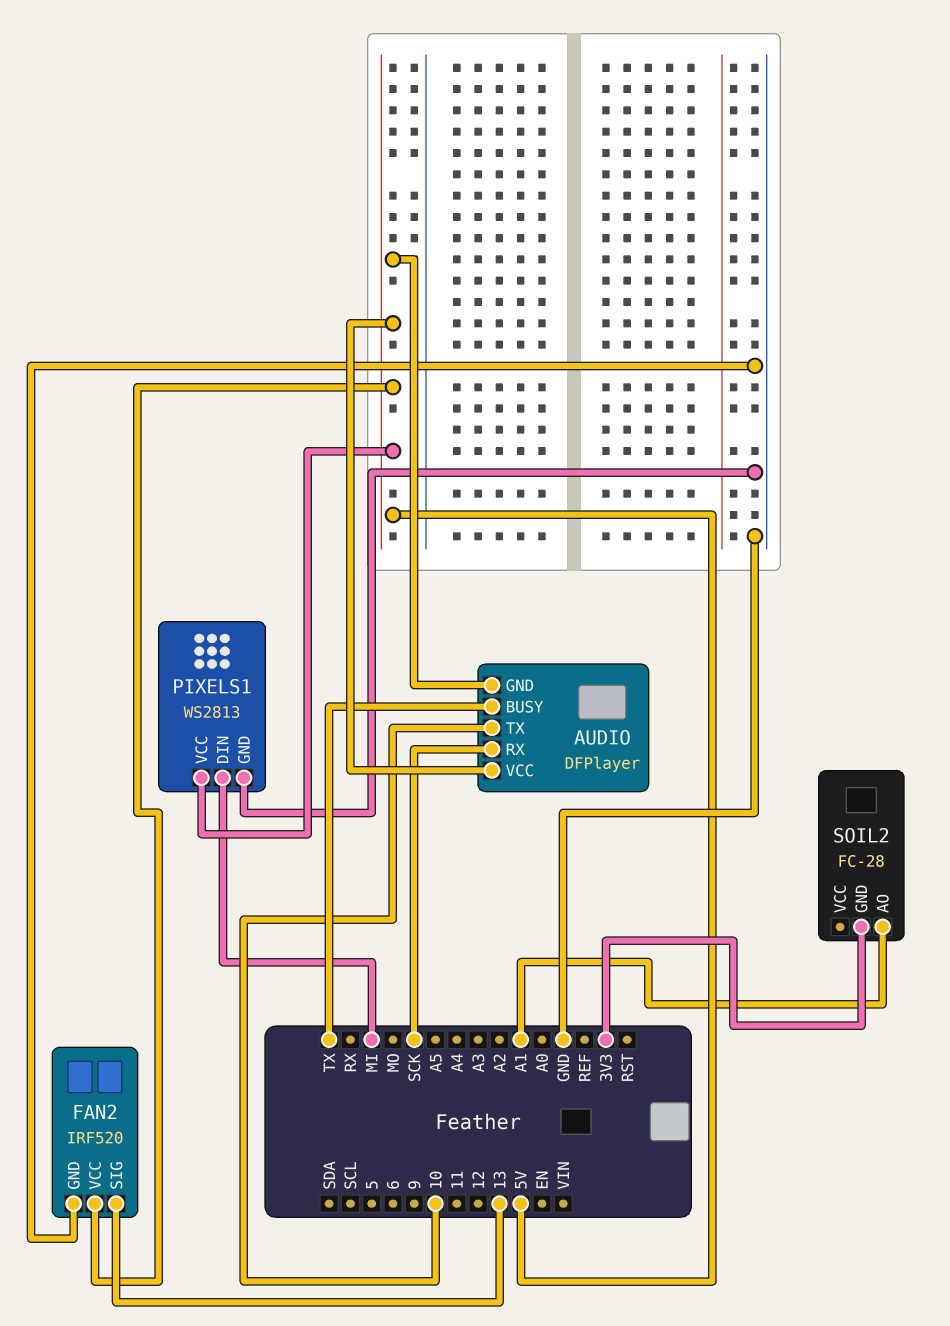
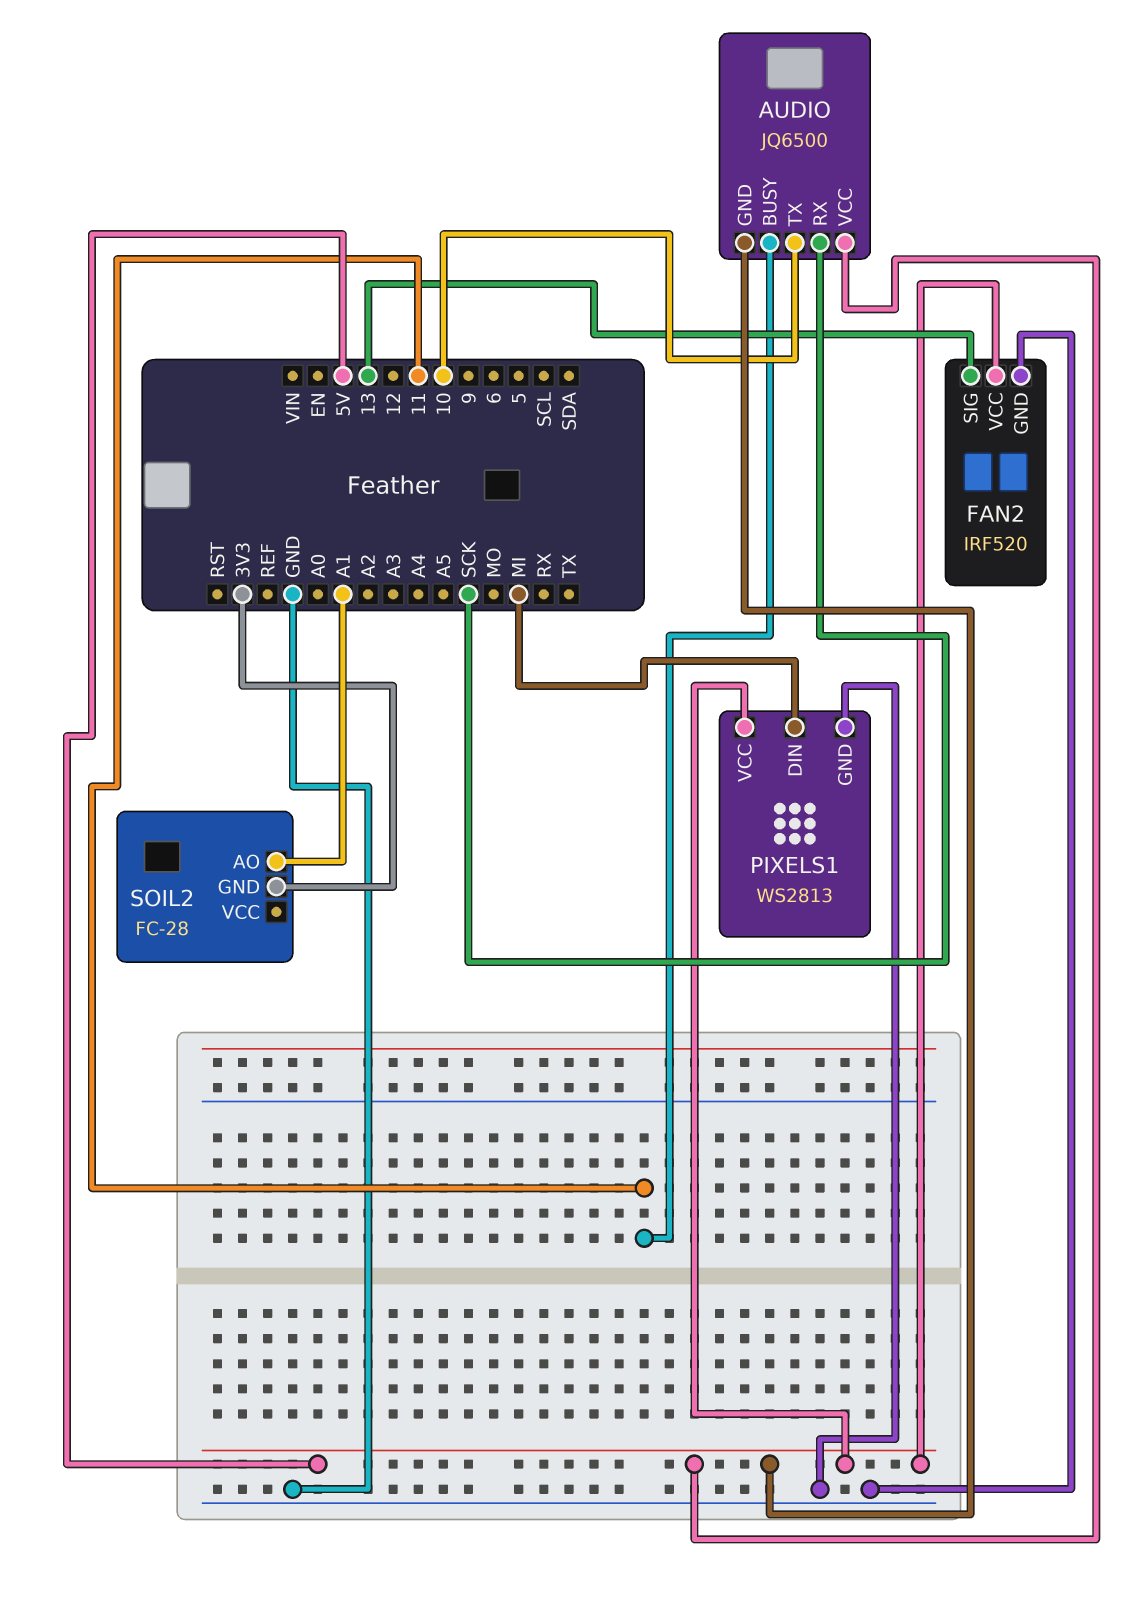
AUDIO: DFPlayer -> JQ6500
AUDIO pin BUSY: TX -> 11

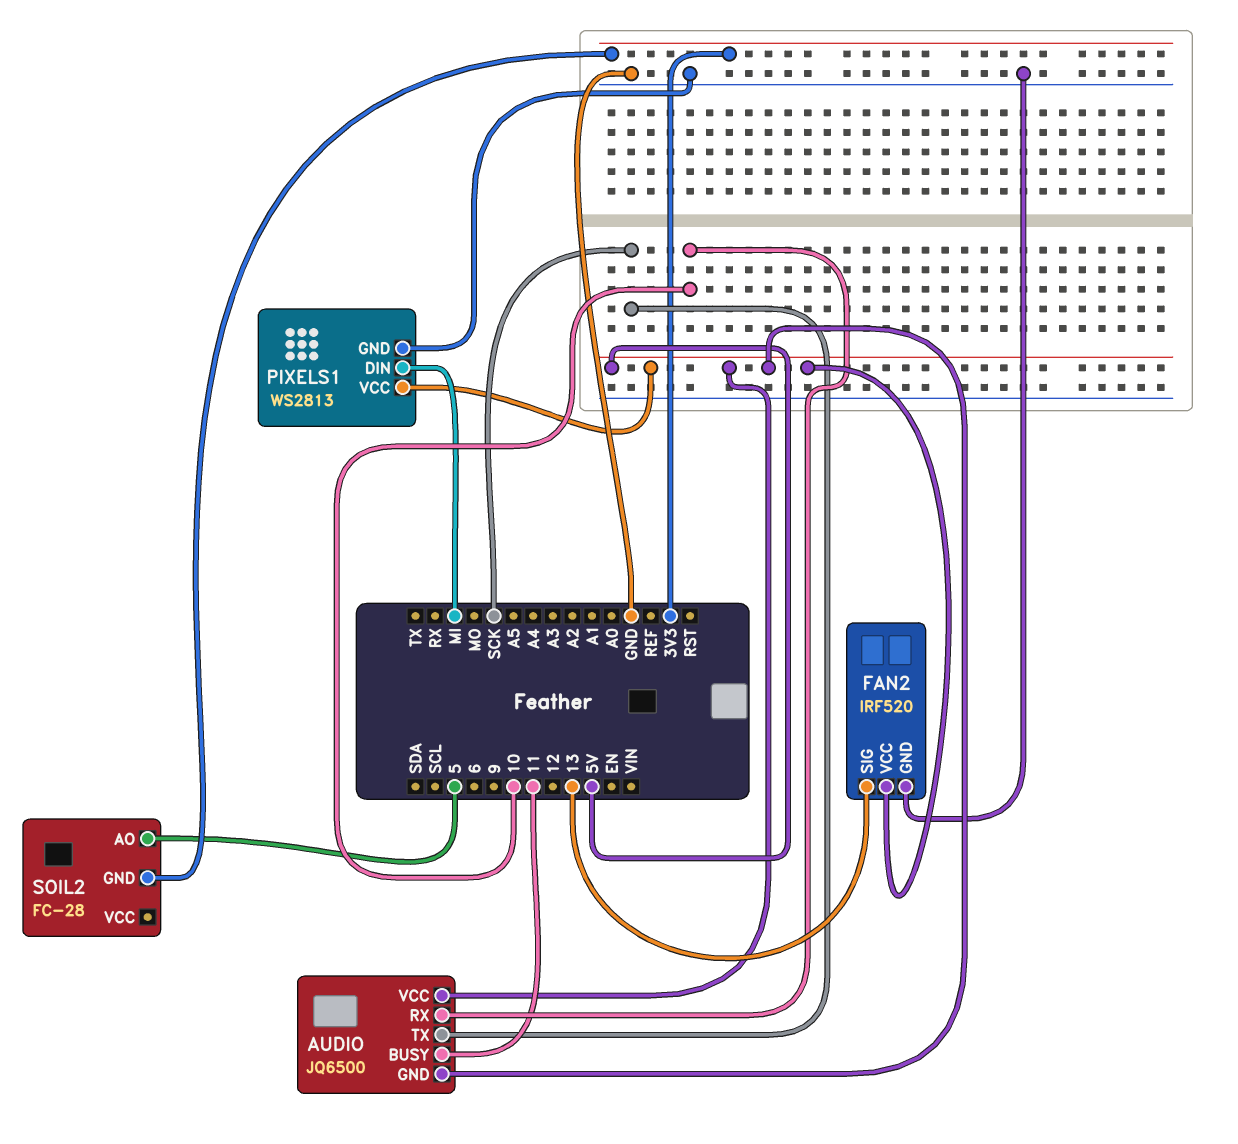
AUDIO pin RX: SCK -> 10
AUDIO pin TX: 10 -> SCK
SOIL2 pin AO: A1 -> 5

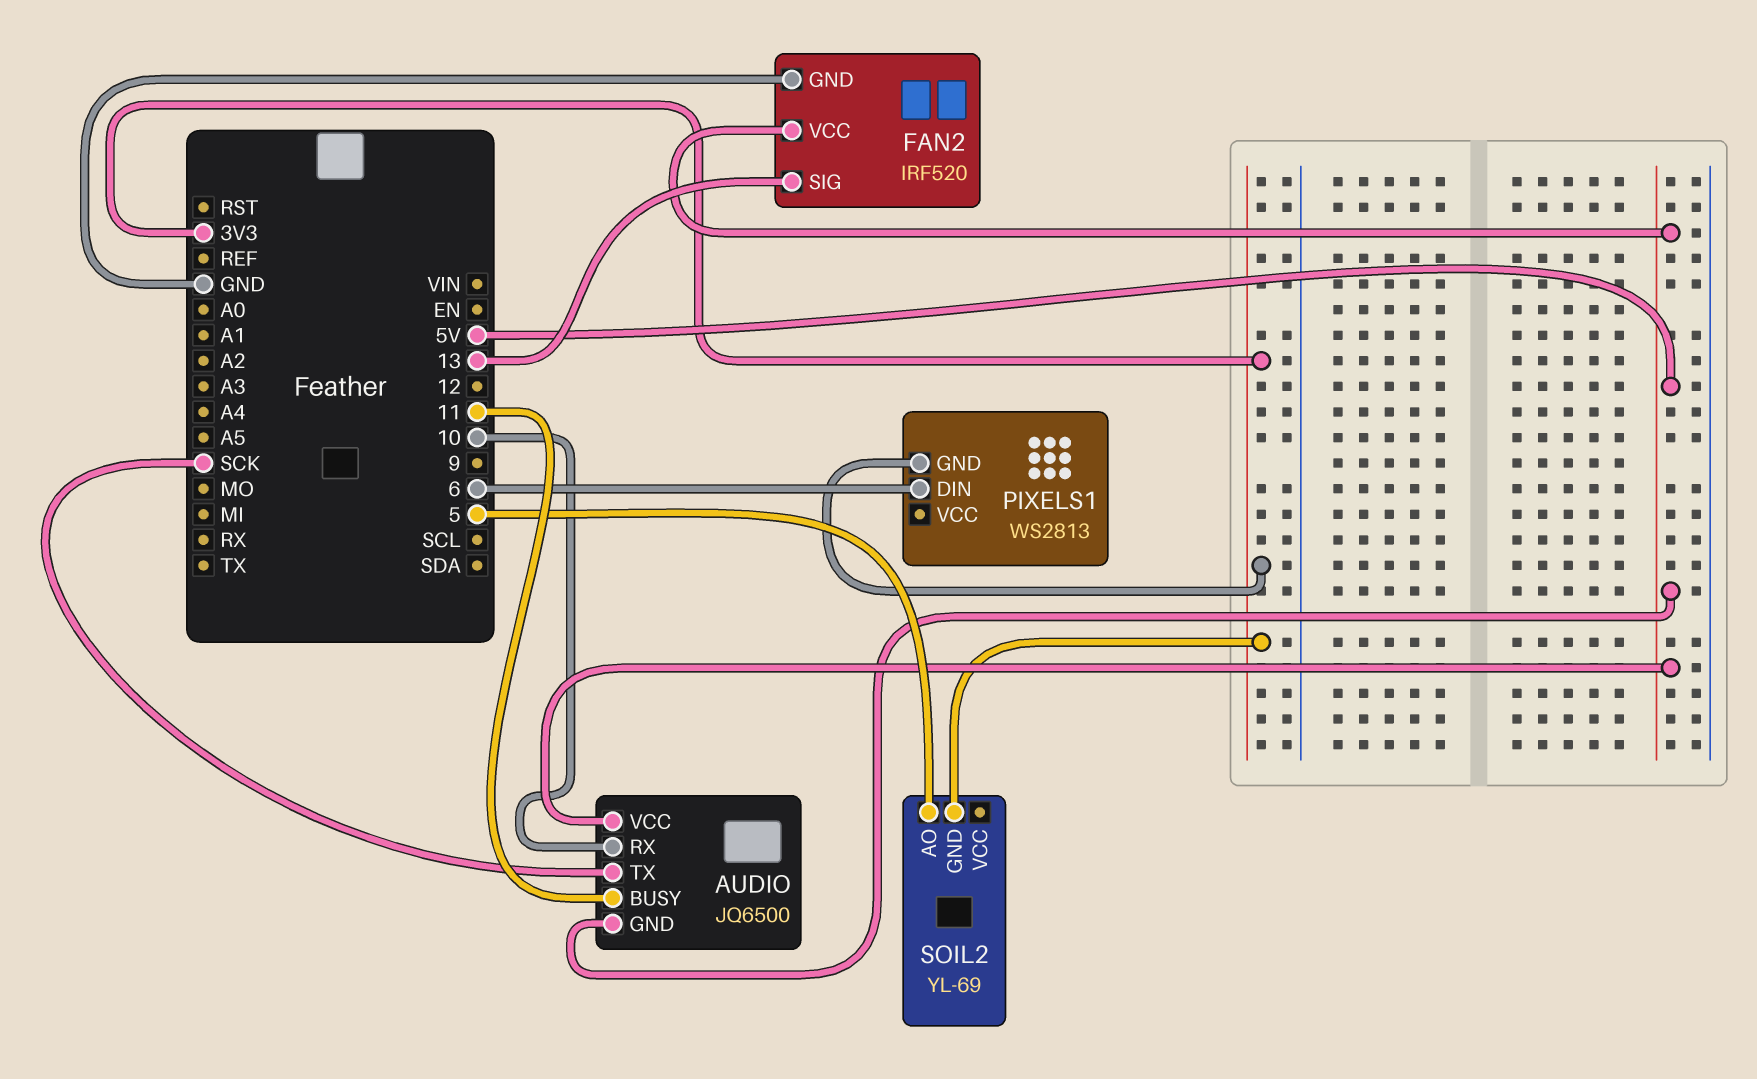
PIXELS1 pin DIN: MI -> 6
PIXELS1 pin GND: GND -> 3V3
PIXELS1 pin VCC: 5V -> none
SOIL2: FC-28 -> YL-69

